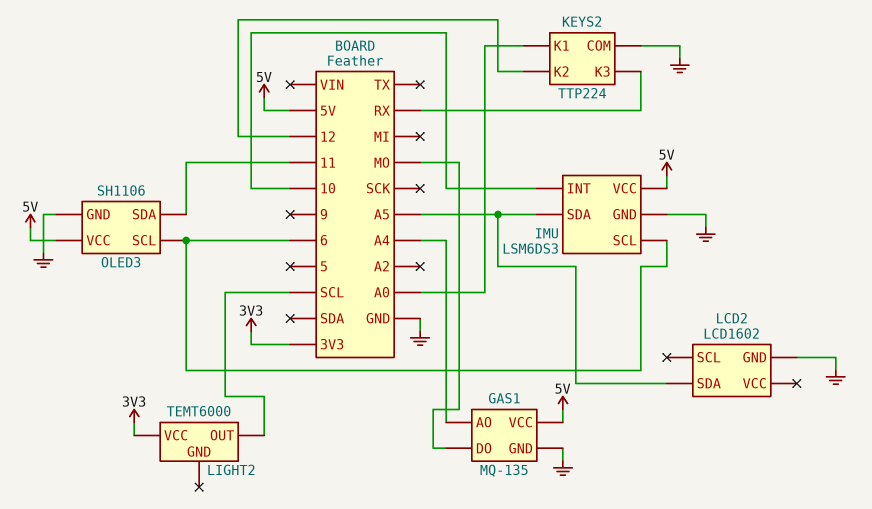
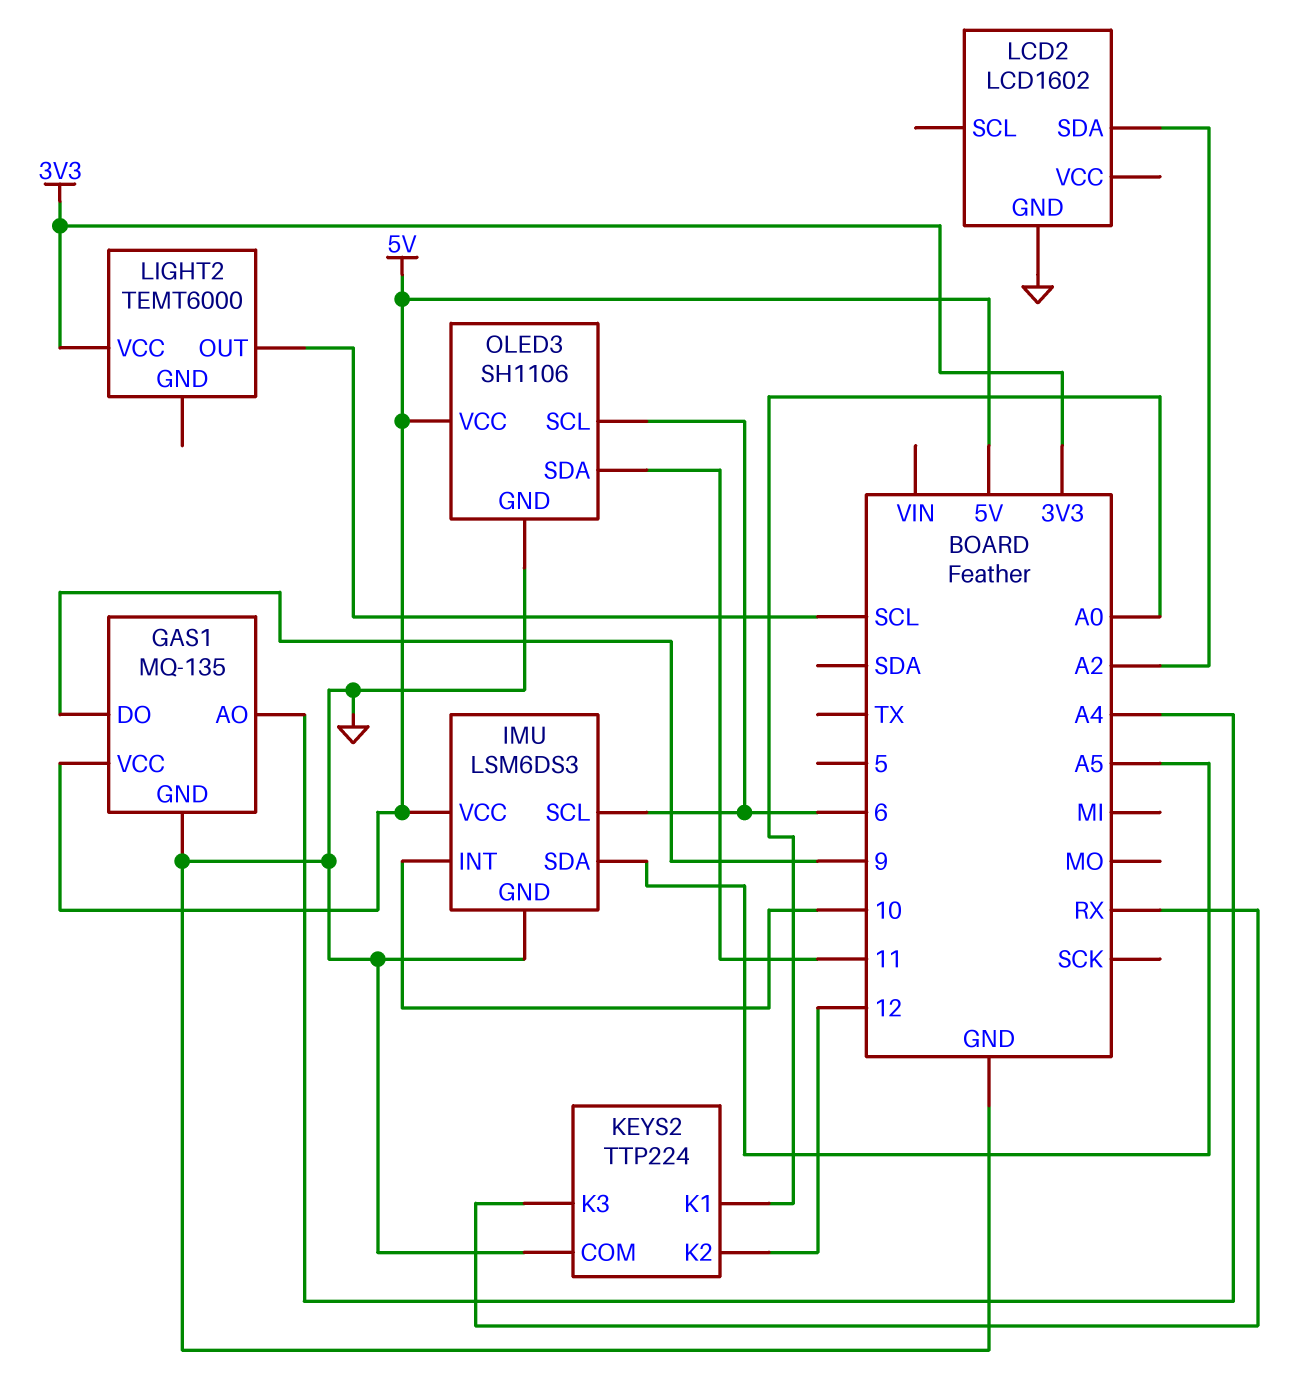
GAS1 pin DO: MO -> 9
LCD2 pin SDA: A5 -> A2

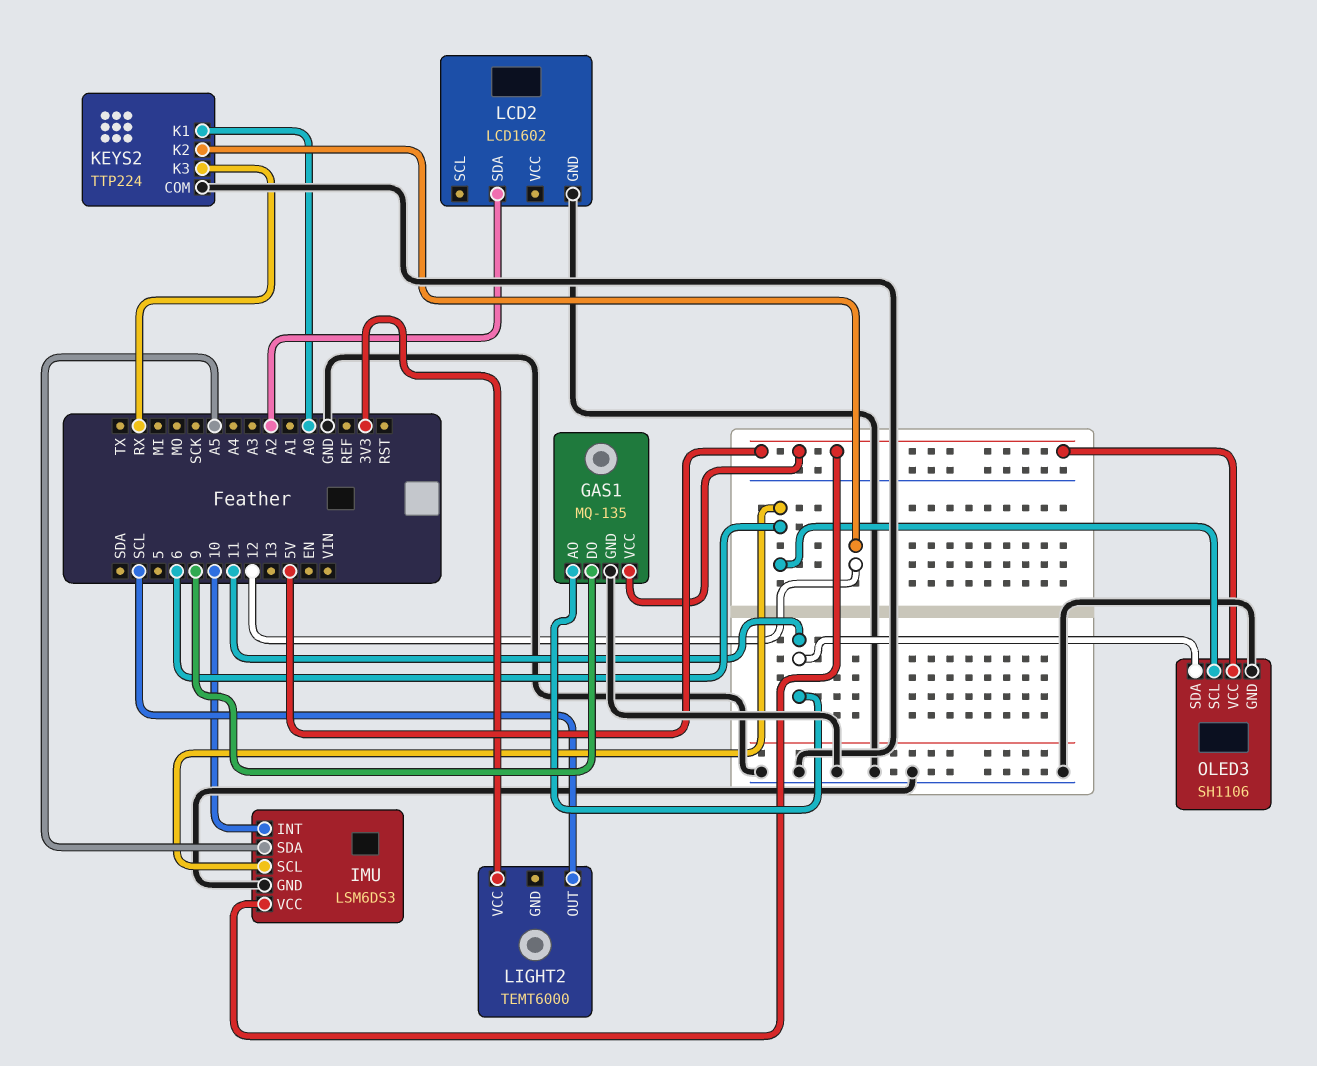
GAS1 pin AO: A4 -> 11

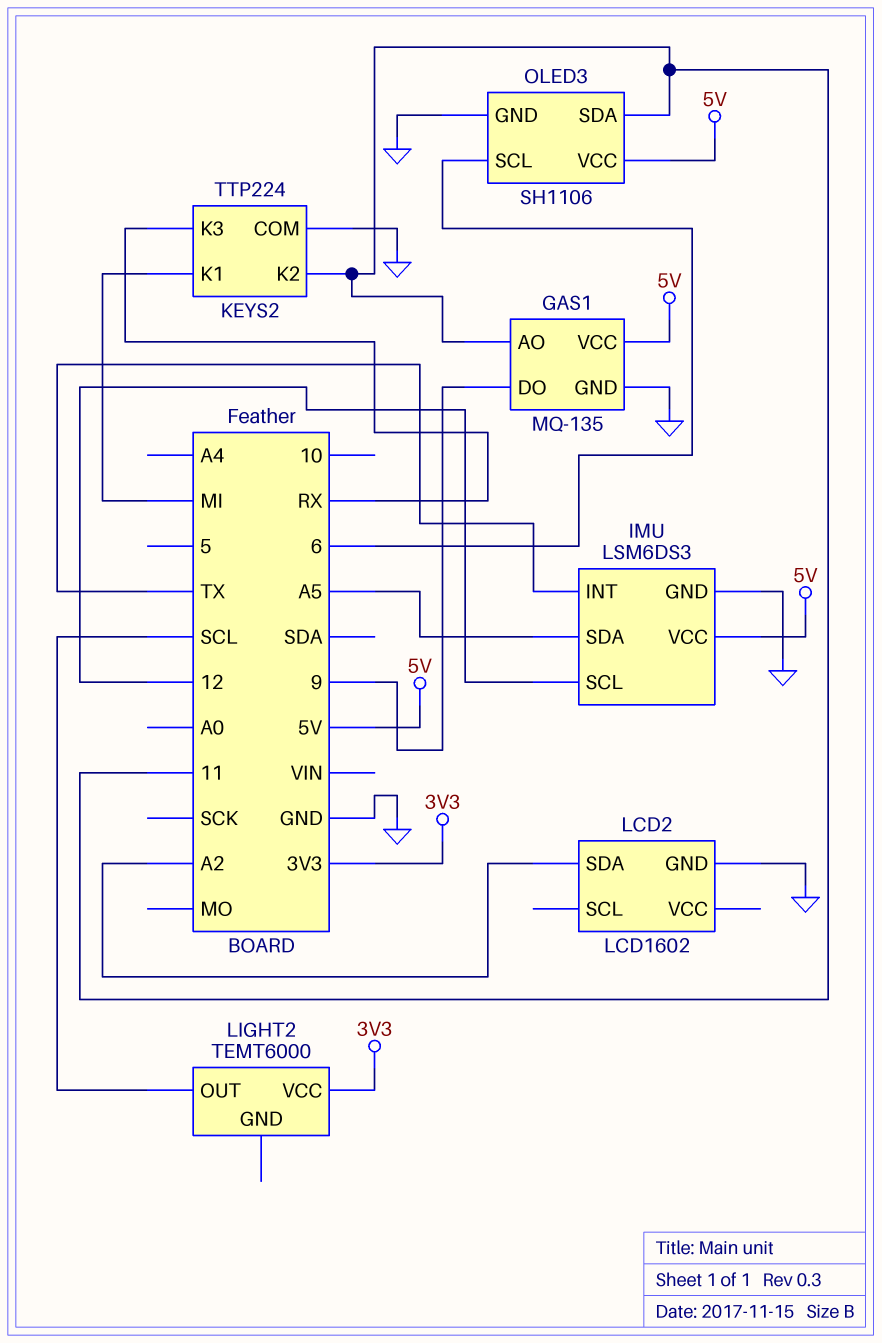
IMU pin INT: 10 -> TX
IMU pin SCL: 6 -> 12
KEYS2 pin K1: A0 -> MI
KEYS2 pin K2: 12 -> 11

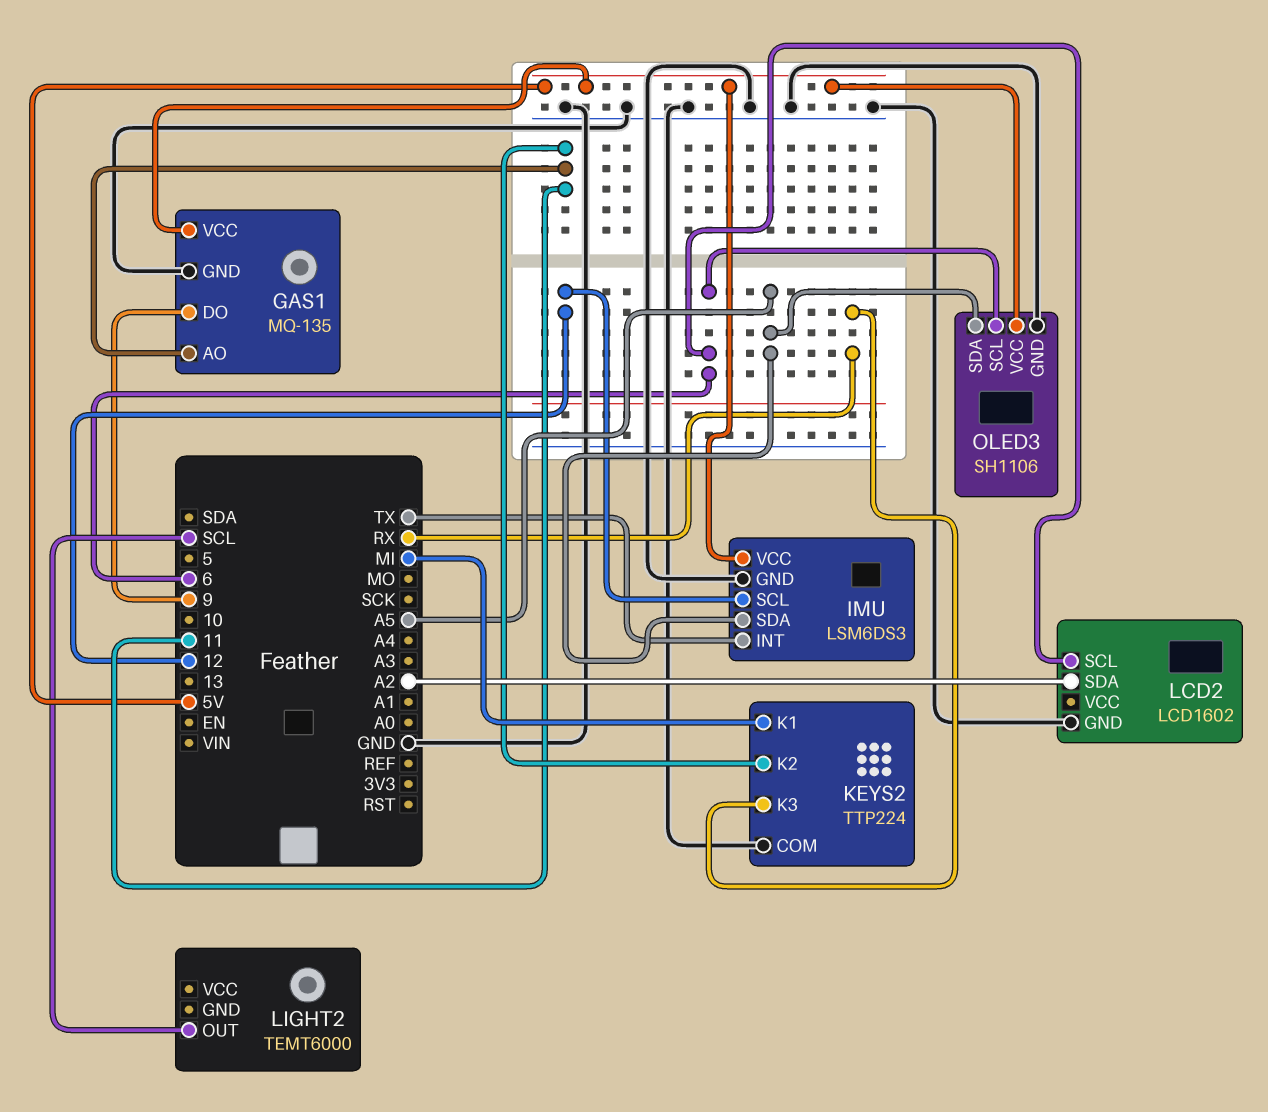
LCD2 pin SCL: none -> 6
LIGHT2 pin VCC: 3V3 -> none
OLED3 pin SDA: 11 -> A5

